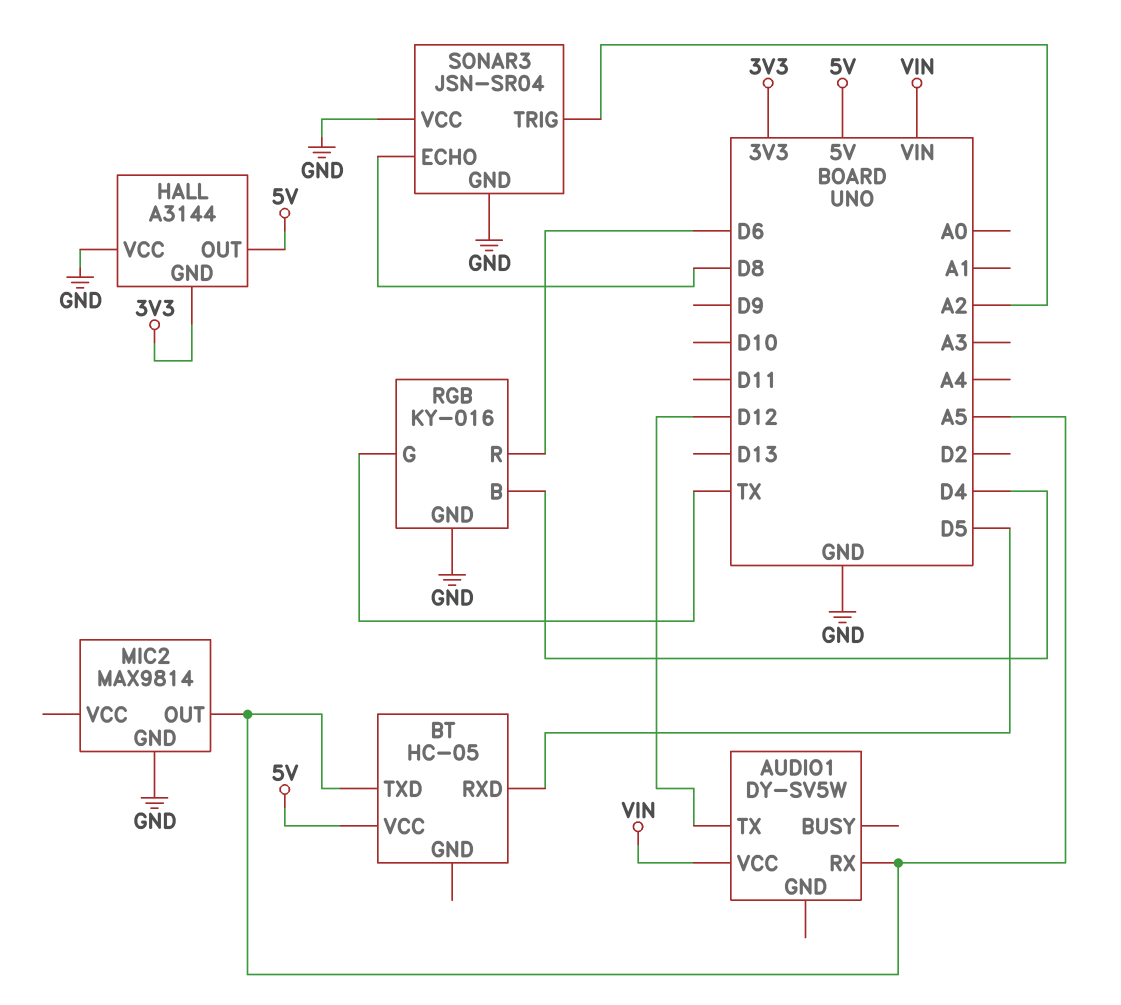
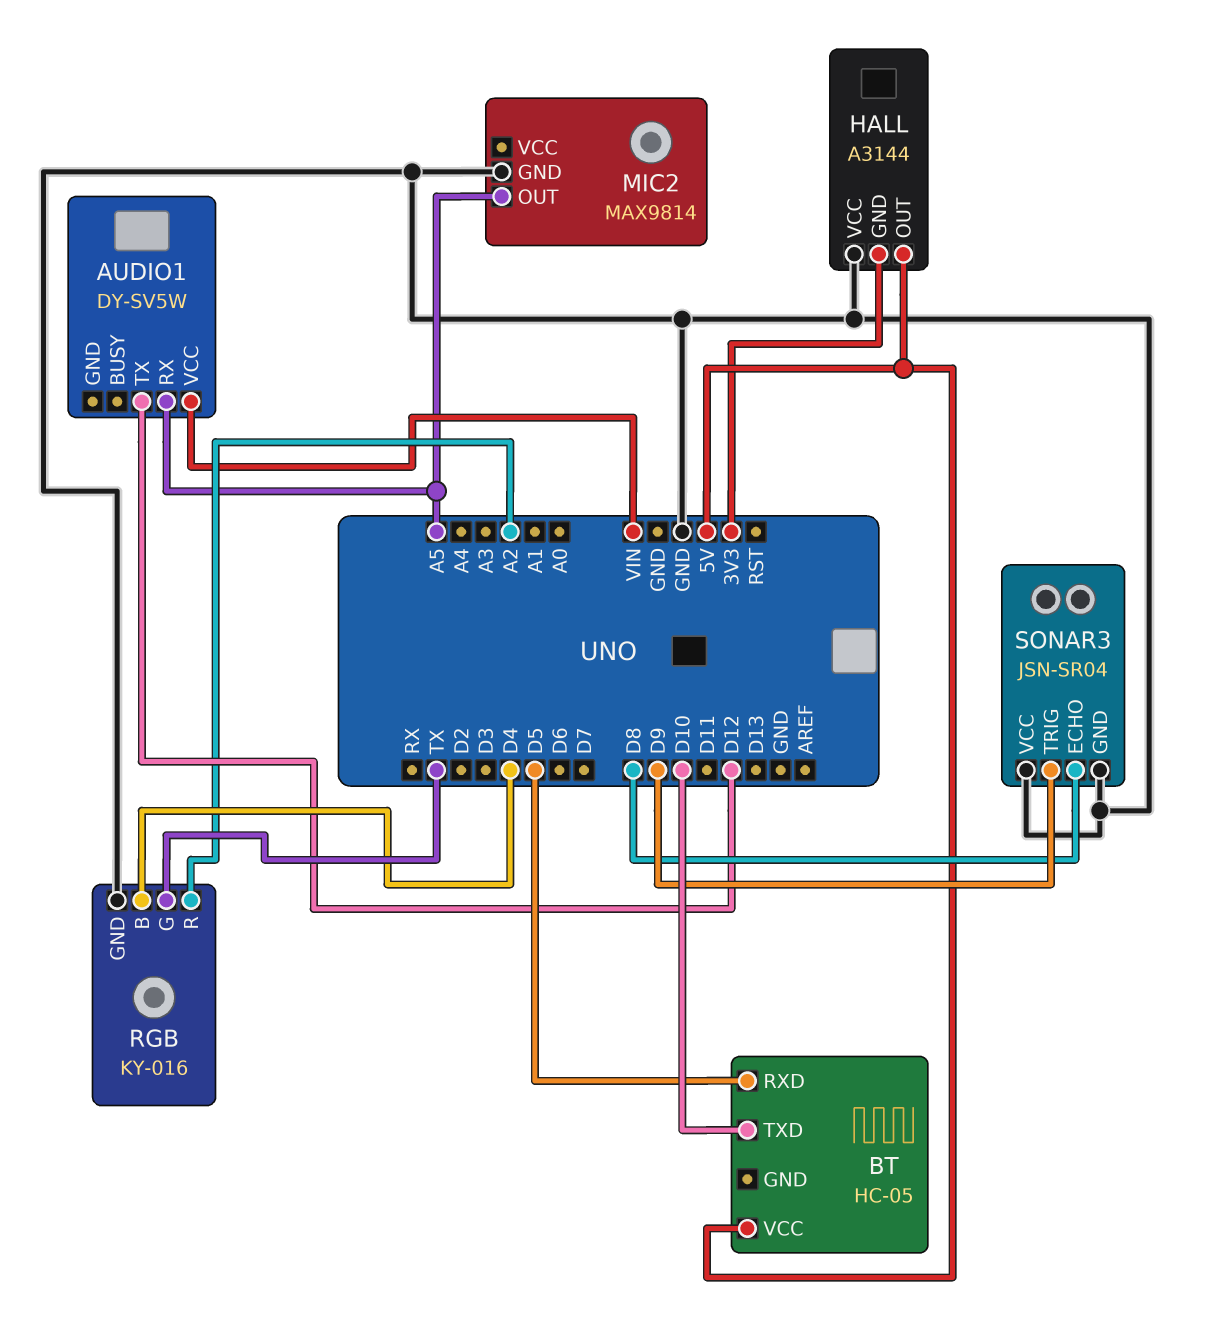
BT pin TXD: A5 -> D10
RGB pin R: D6 -> A2
SONAR3 pin TRIG: A2 -> D9

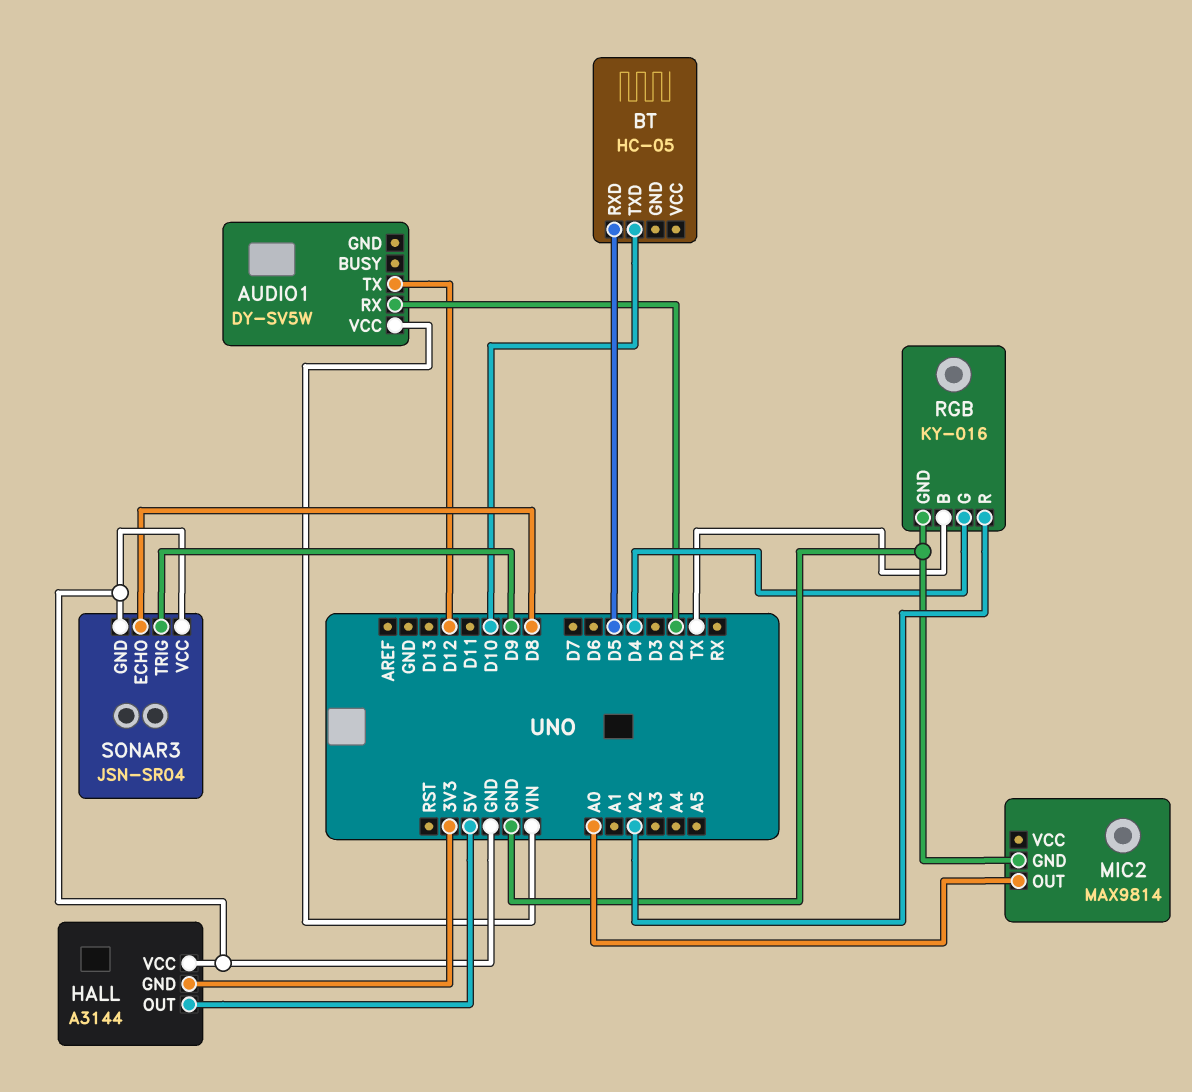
AUDIO1 pin RX: A5 -> D2
BT pin VCC: 5V -> none
MIC2 pin OUT: A5 -> A0
RGB pin B: D4 -> TX
RGB pin G: TX -> D4

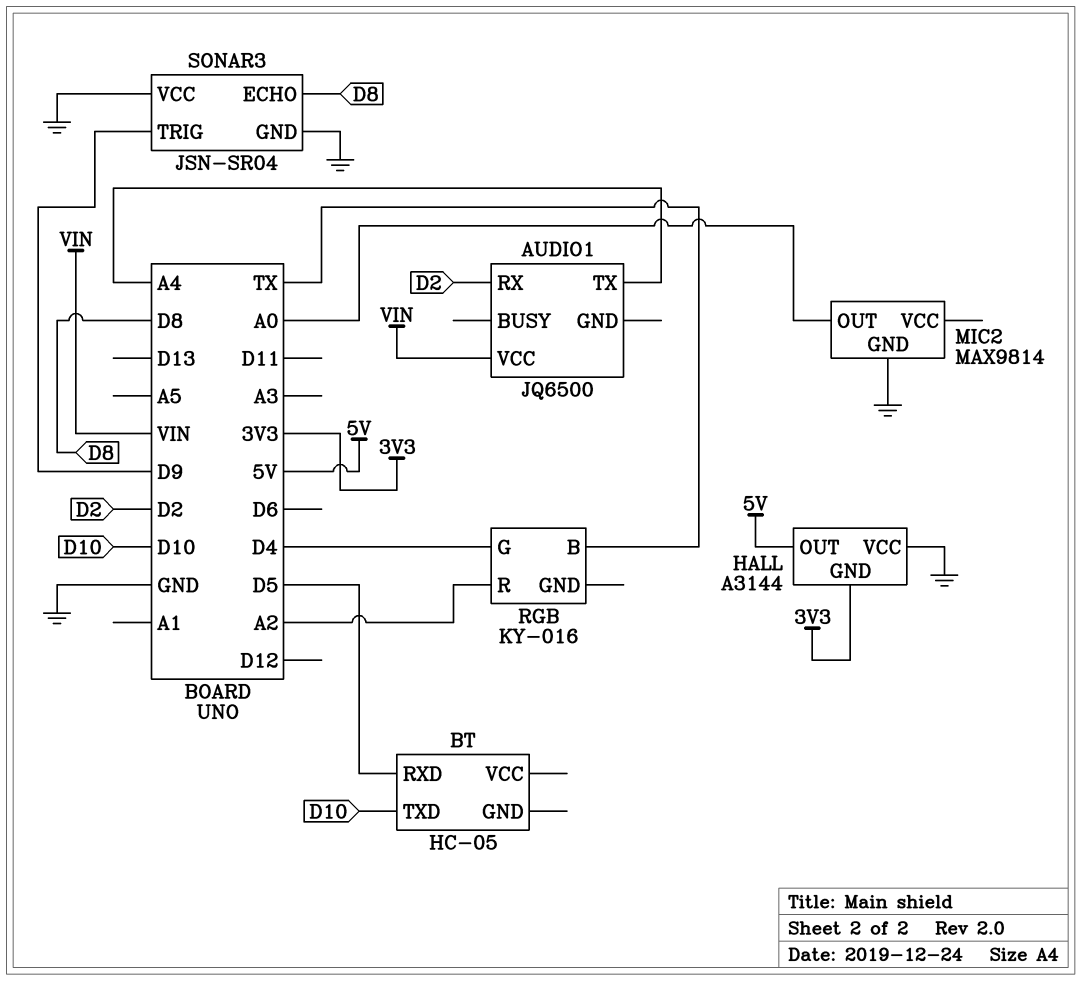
AUDIO1: DY-SV5W -> JQ6500
AUDIO1 pin TX: D12 -> A4
RGB pin GND: GND -> none

